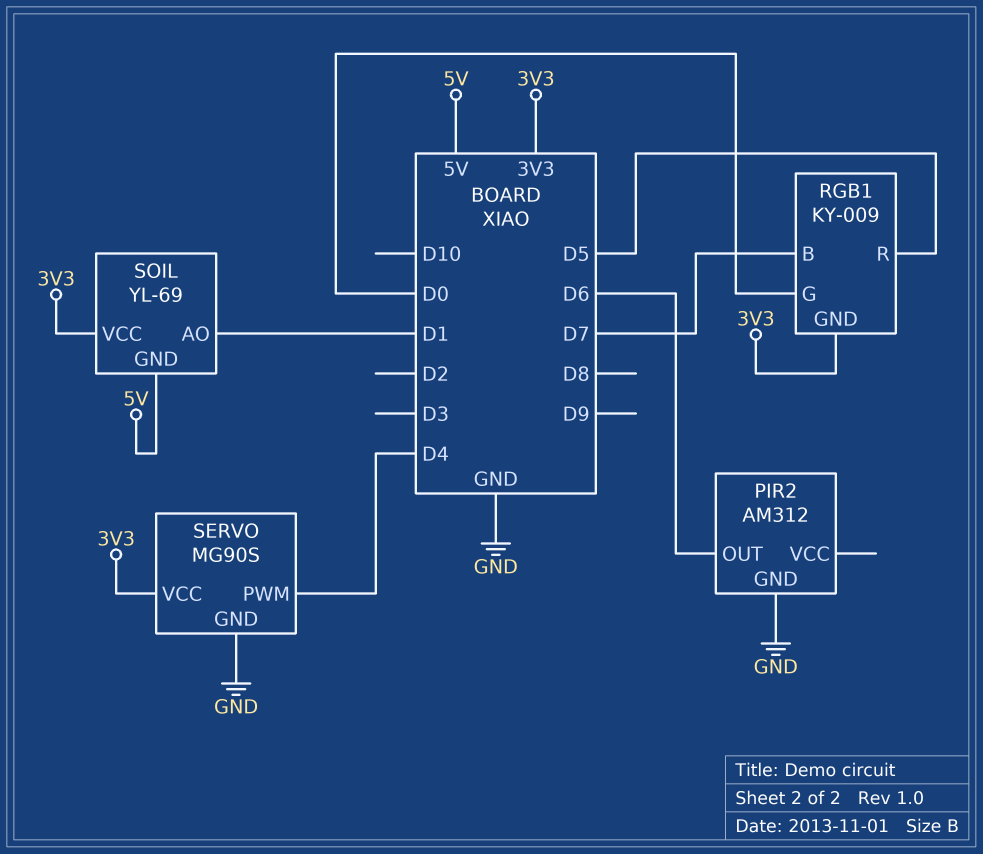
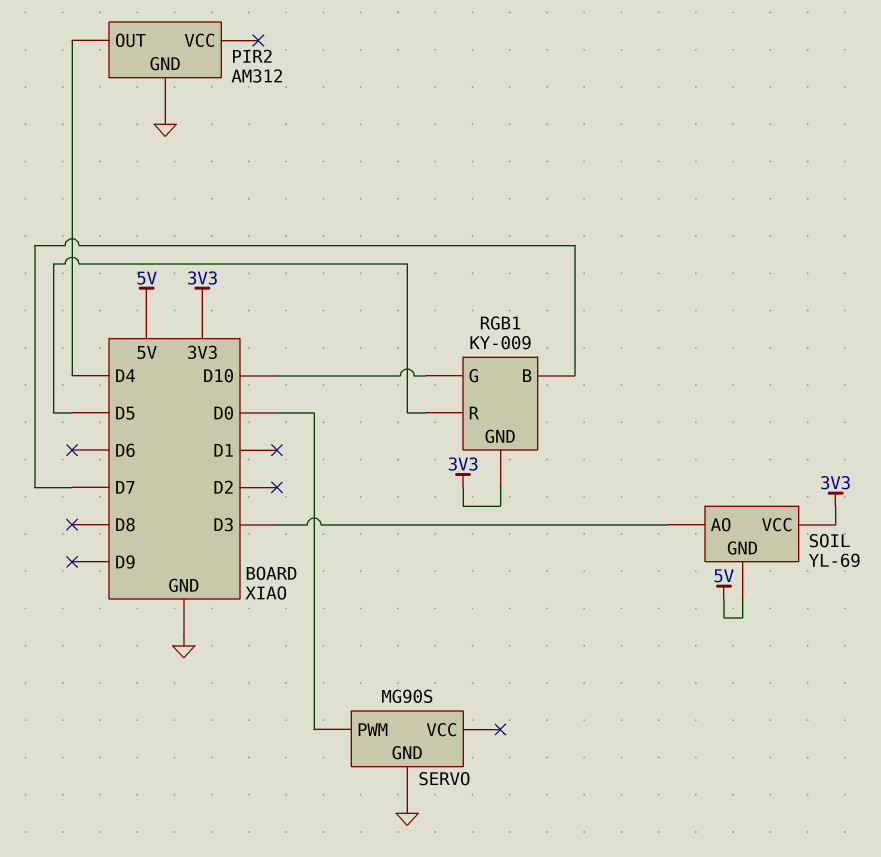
PIR2 pin OUT: D6 -> D4
RGB1 pin G: D0 -> D10
SERVO pin PWM: D4 -> D0
SERVO pin VCC: 3V3 -> none
SOIL pin AO: D1 -> D3

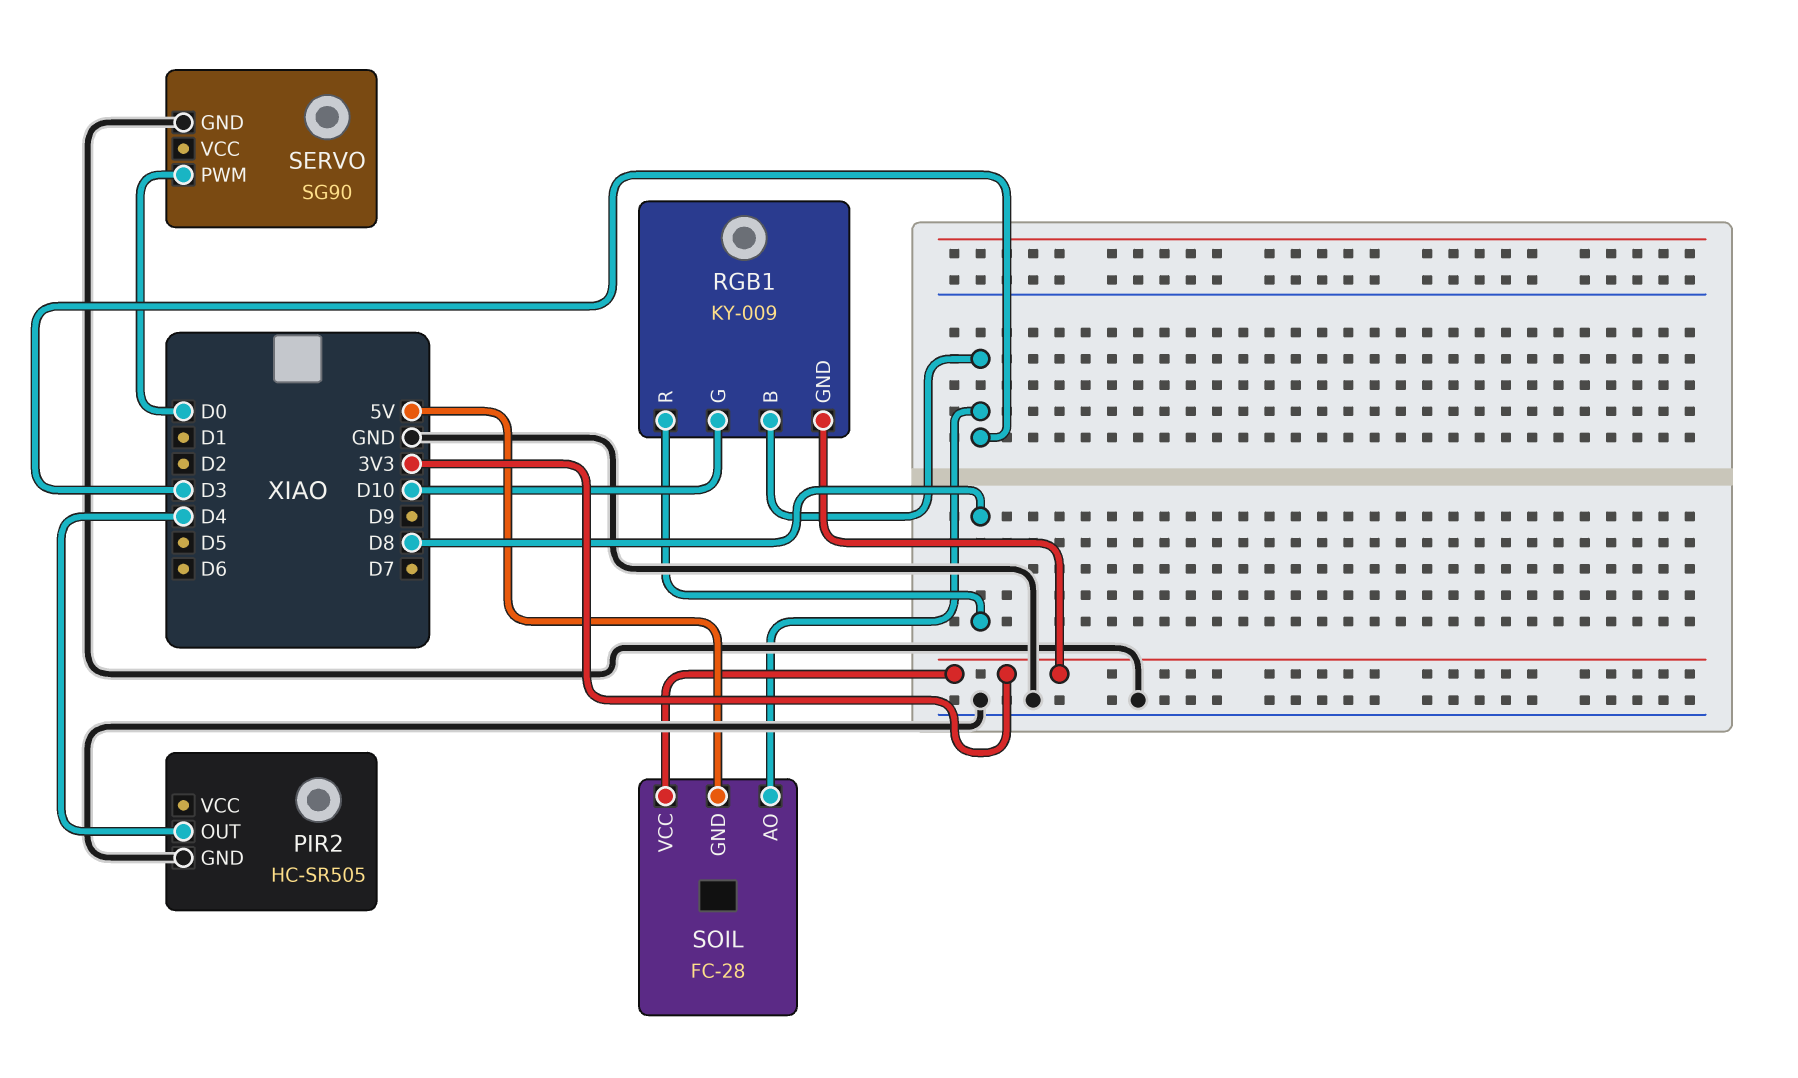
PIR2: AM312 -> HC-SR505
RGB1 pin B: D7 -> D3
RGB1 pin R: D5 -> D8
SERVO: MG90S -> SG90
SOIL: YL-69 -> FC-28

